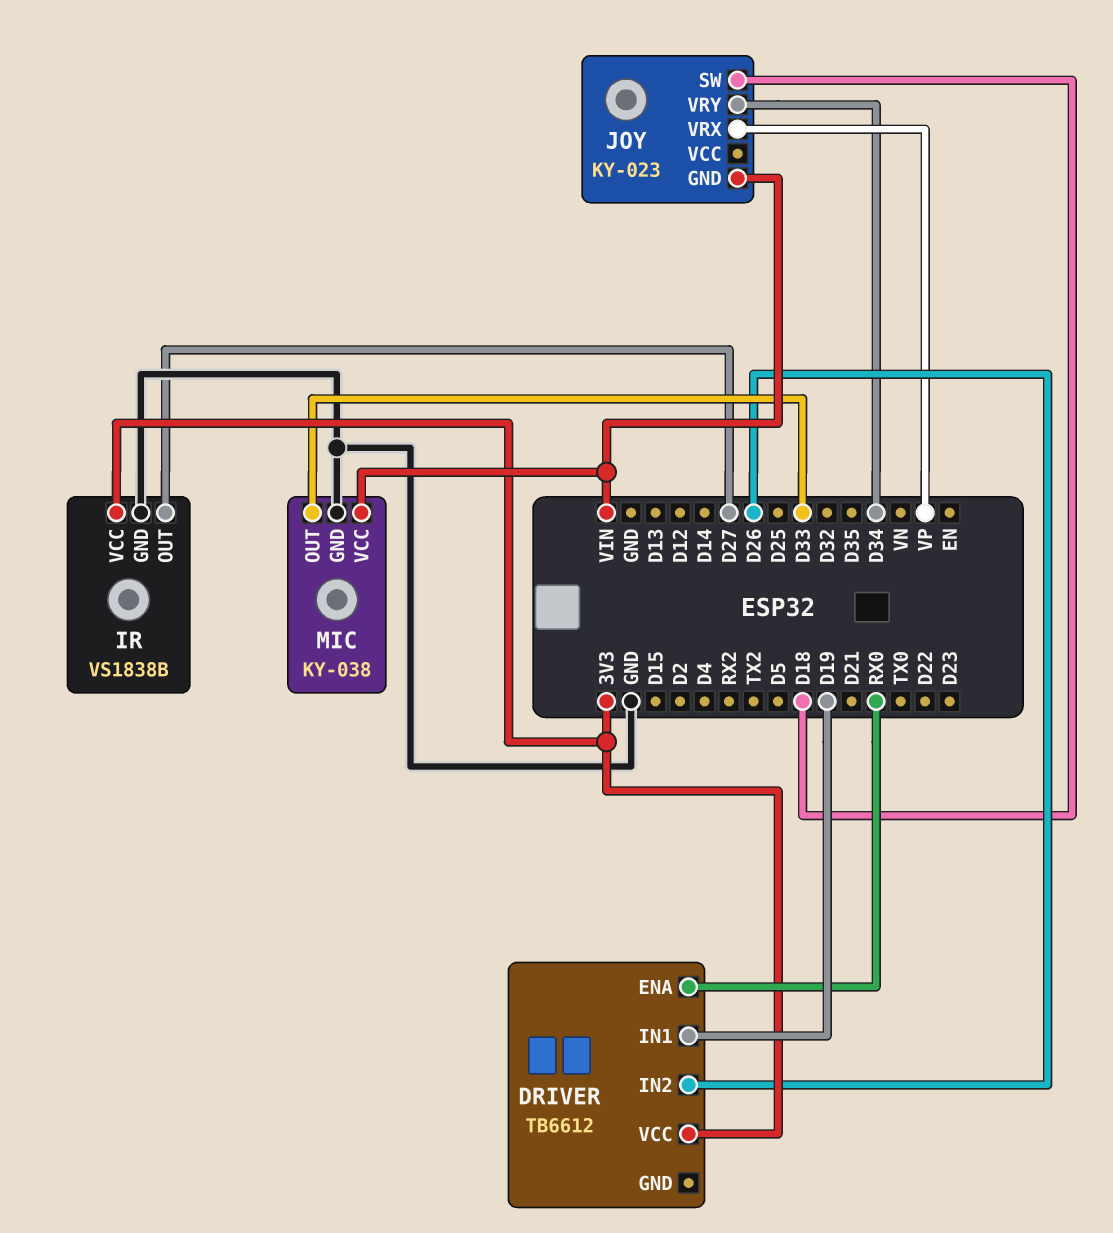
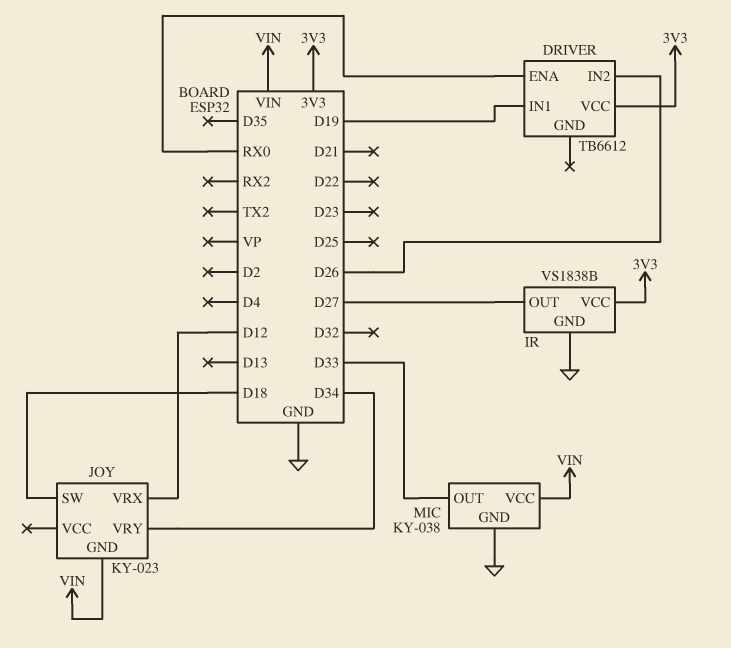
JOY pin VRX: VP -> D12

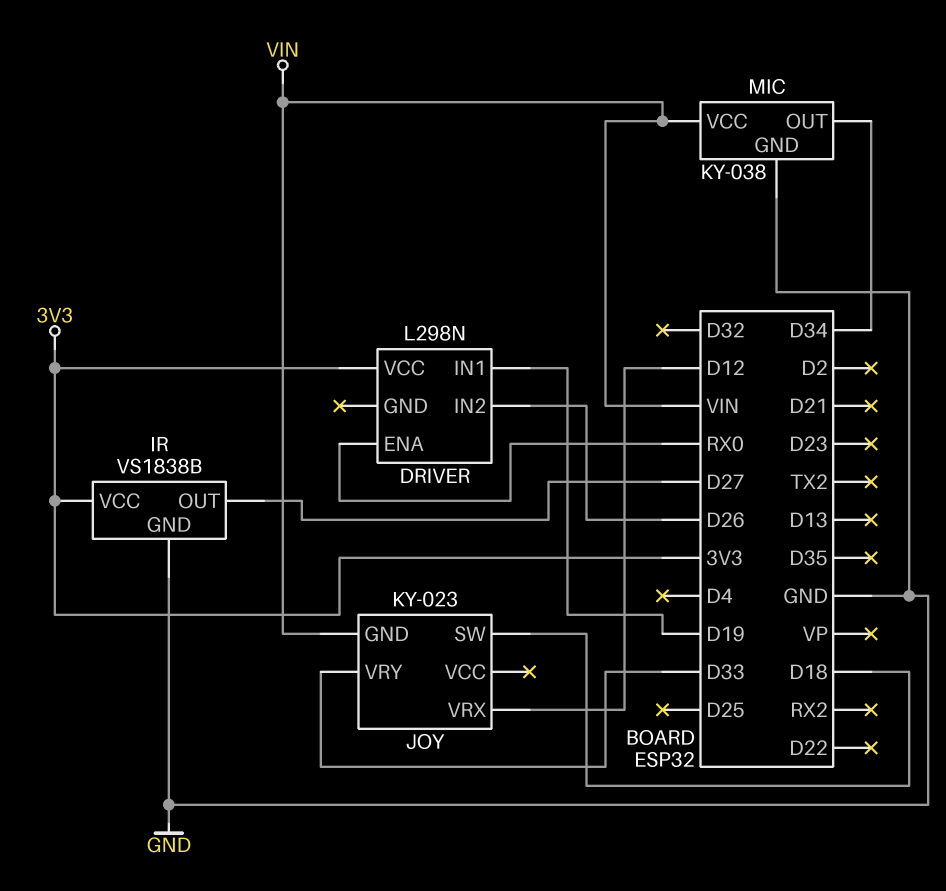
DRIVER: TB6612 -> L298N
JOY pin VRY: D34 -> D33
MIC pin OUT: D33 -> D34

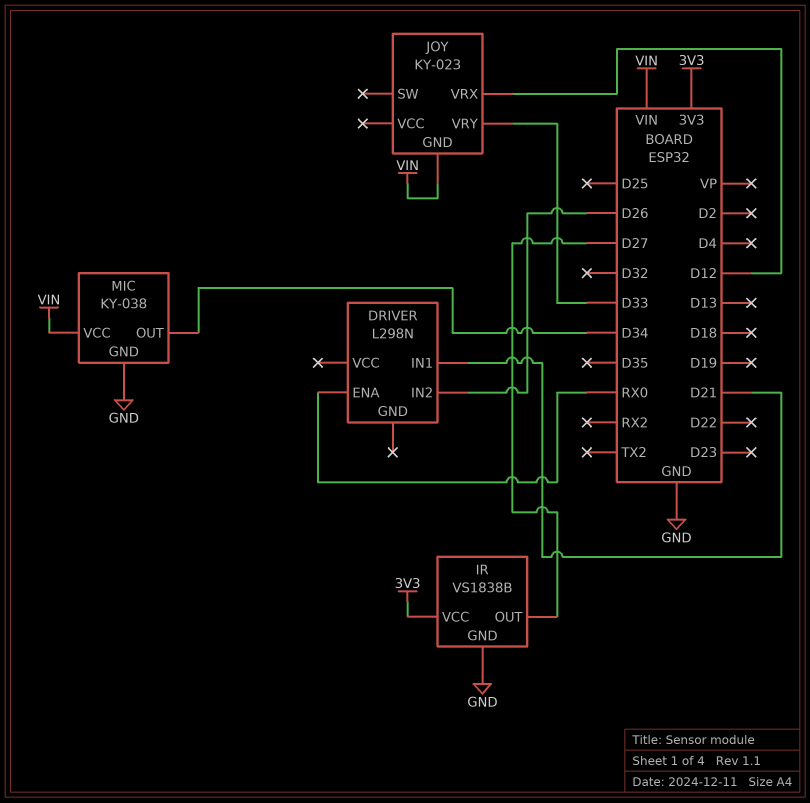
DRIVER pin IN1: D19 -> D21
DRIVER pin VCC: 3V3 -> none
JOY pin SW: D18 -> none

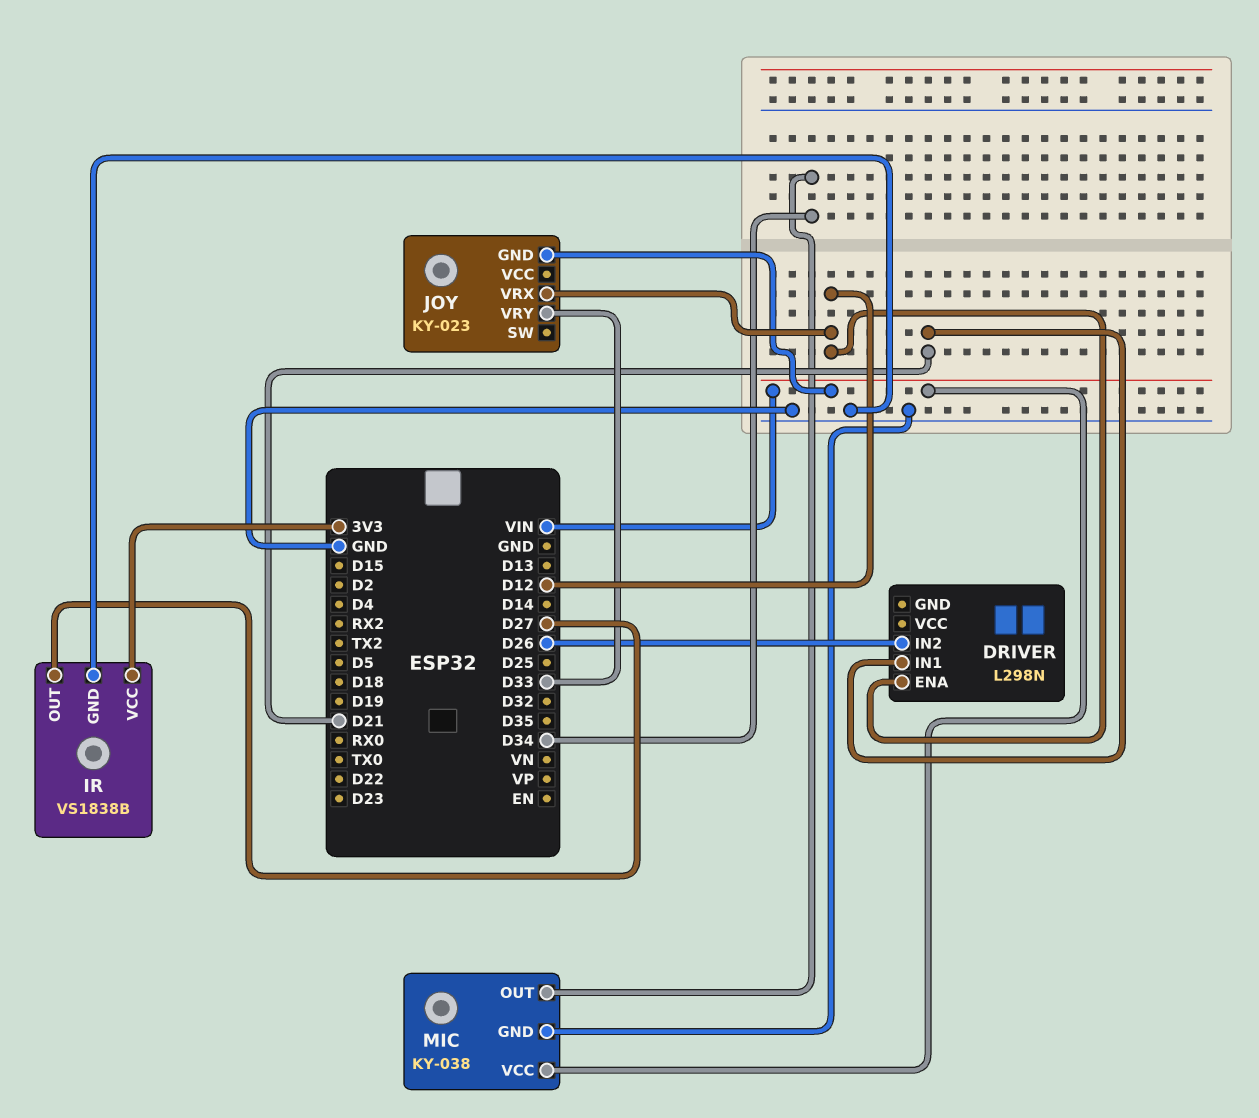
DRIVER pin ENA: RX0 -> D12

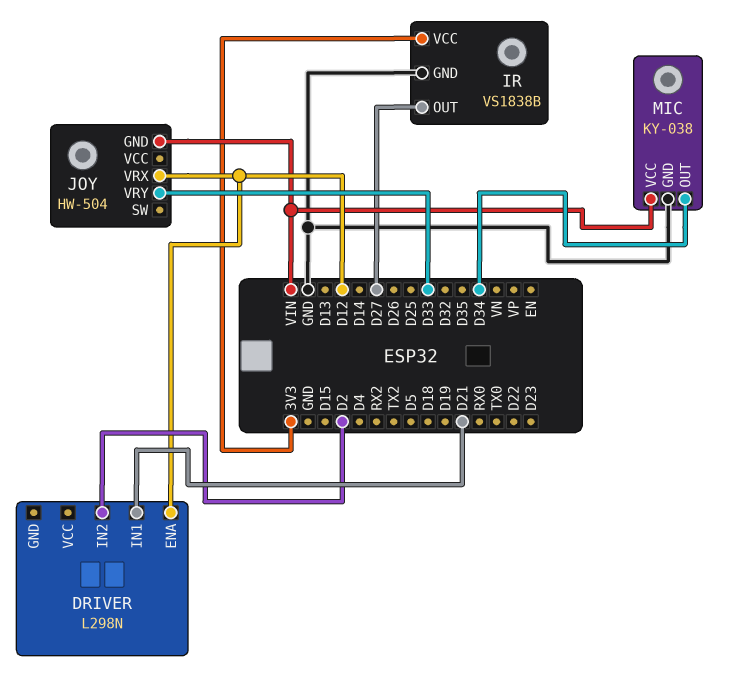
DRIVER pin IN2: D26 -> D2
JOY: KY-023 -> HW-504

